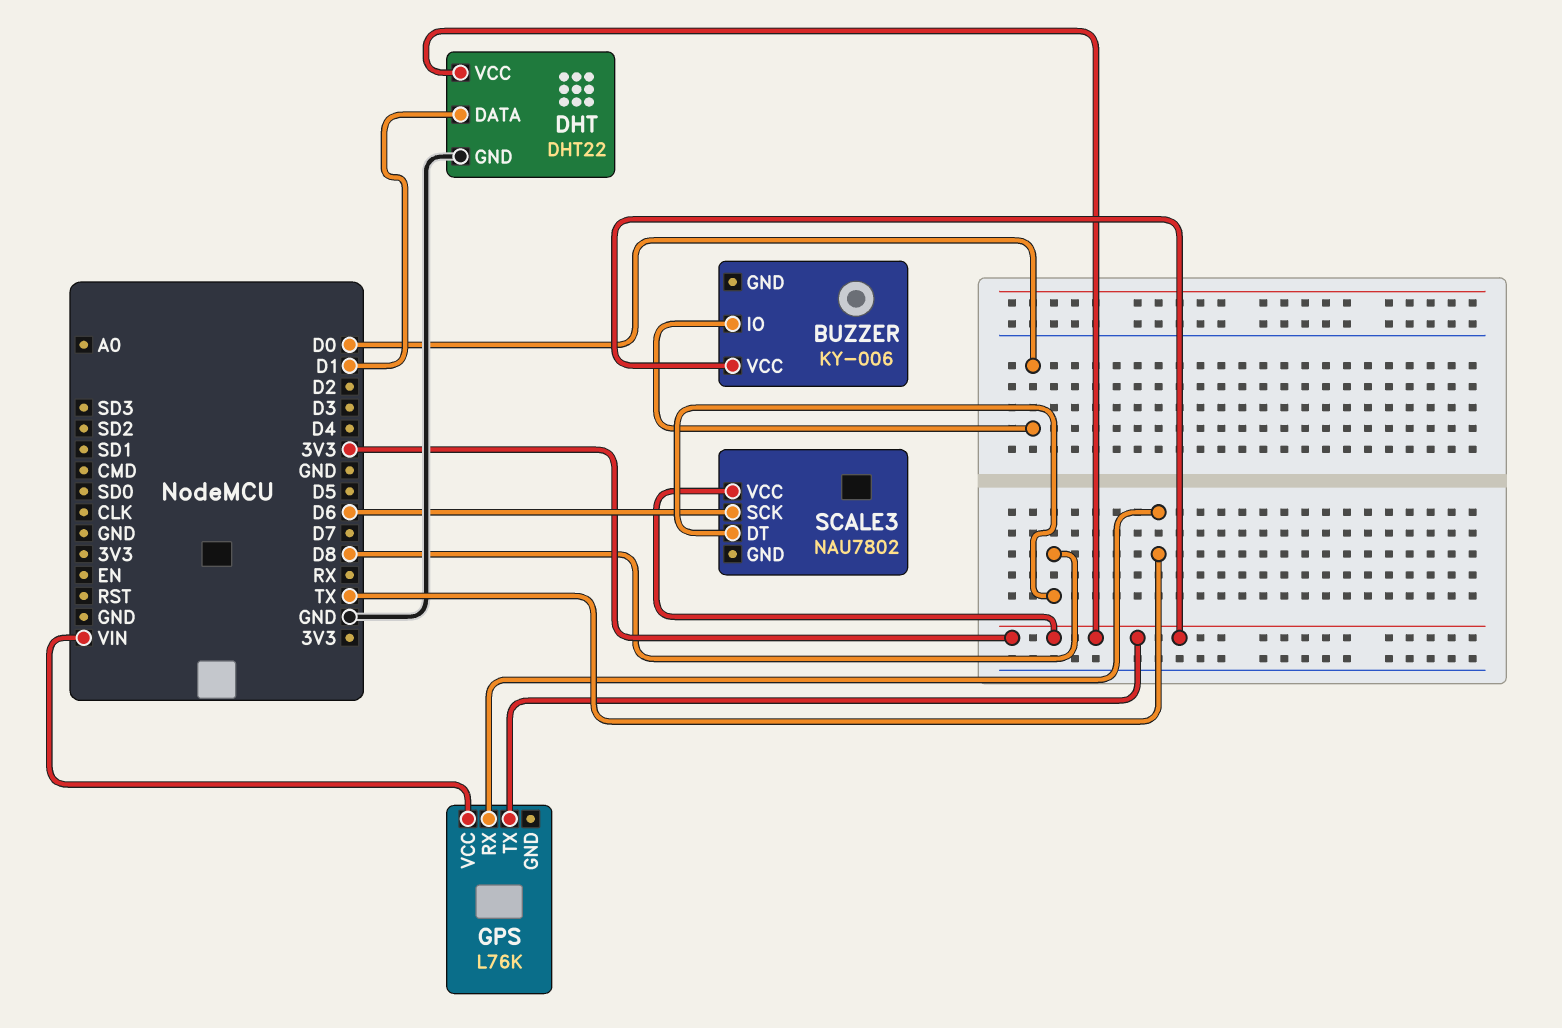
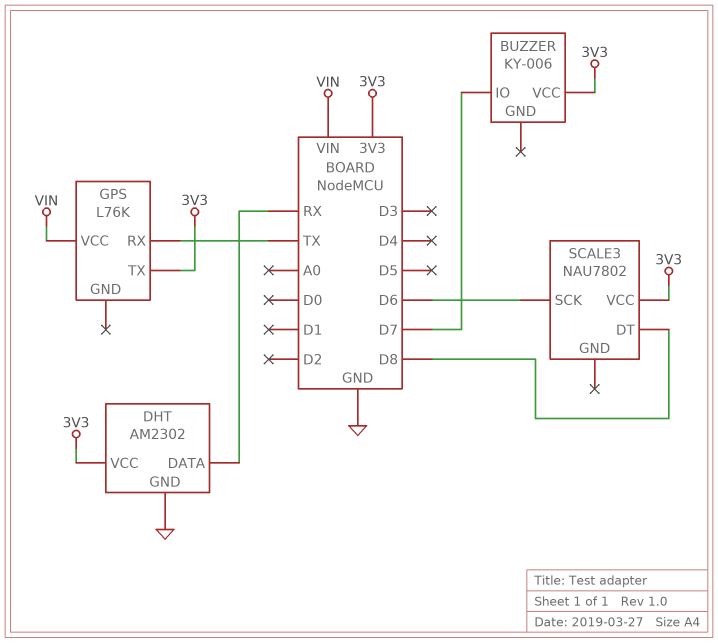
BUZZER pin IO: D0 -> D7
DHT: DHT22 -> AM2302
DHT pin DATA: D1 -> RX

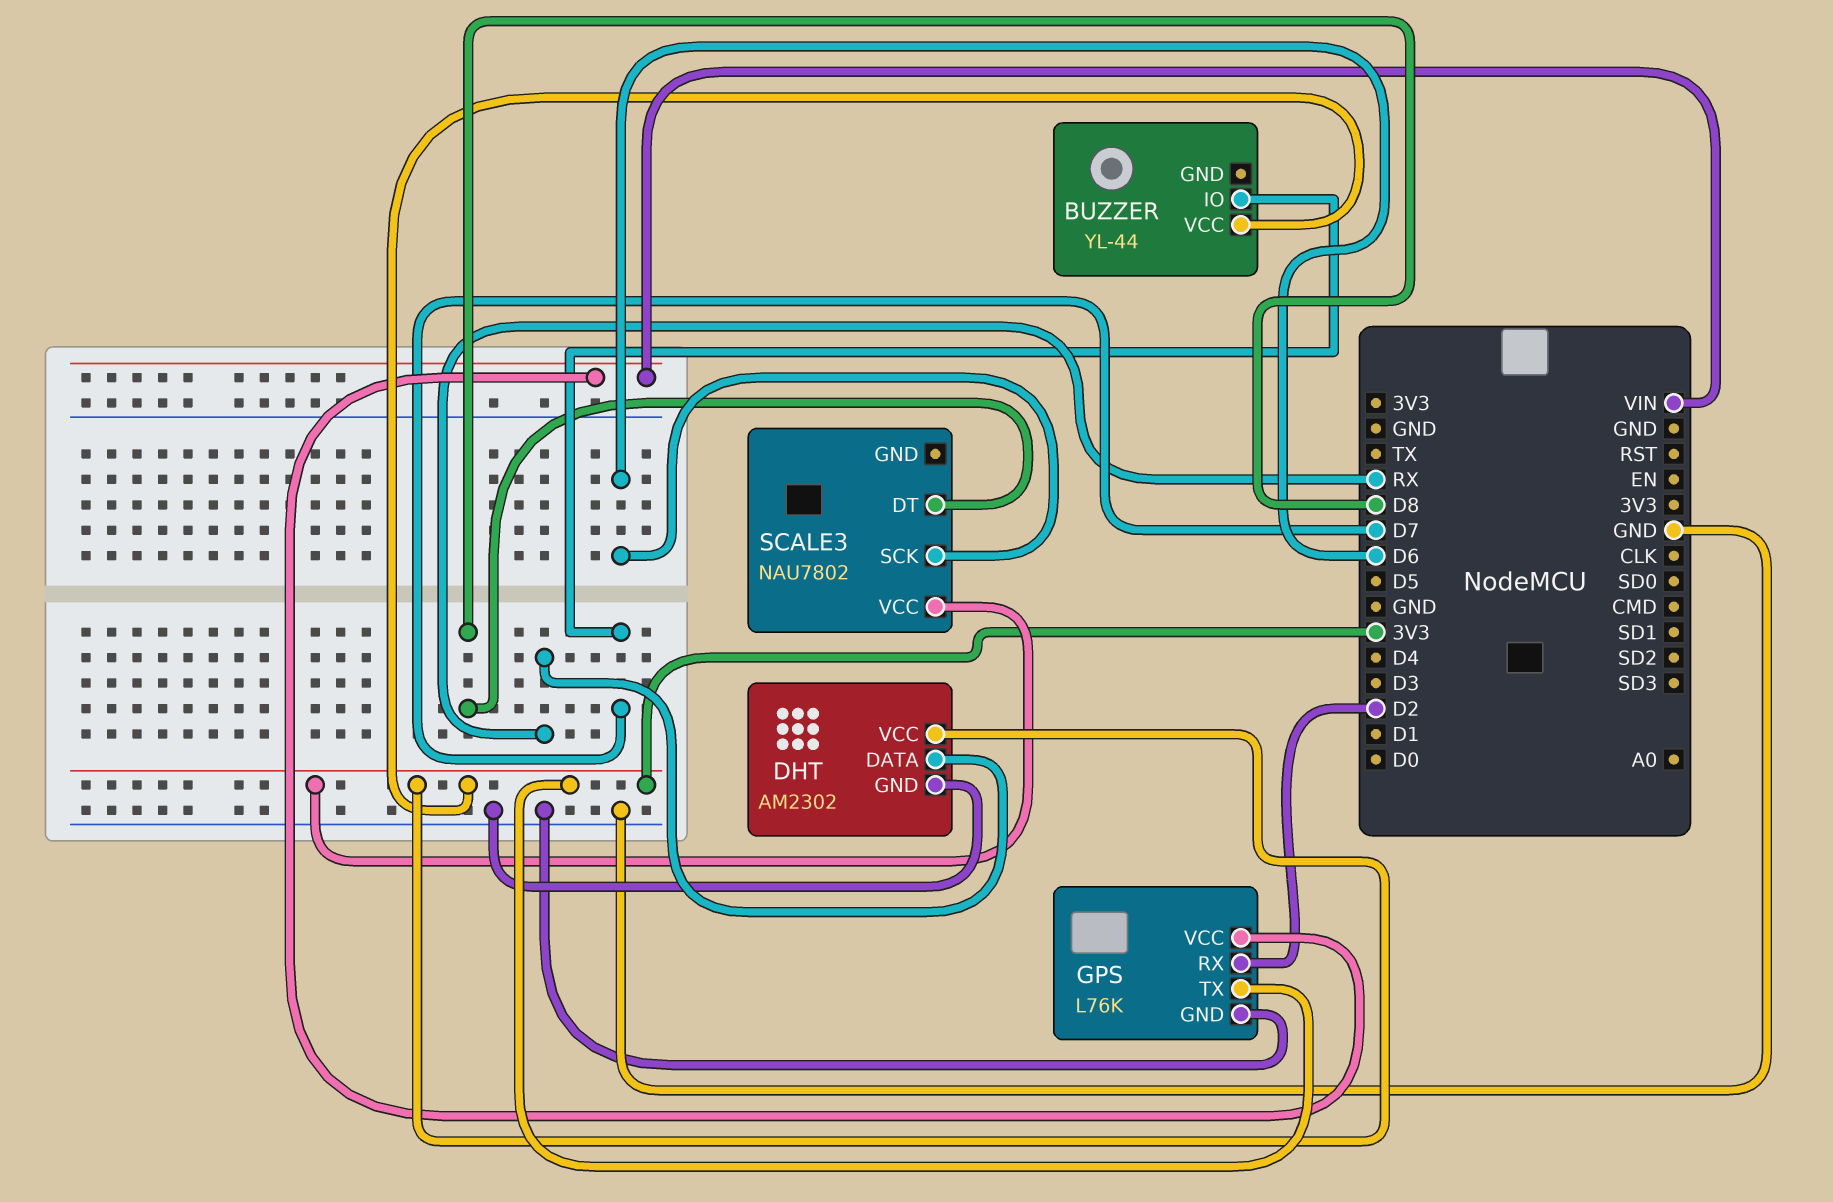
BUZZER: KY-006 -> YL-44
GPS pin GND: none -> GND
GPS pin RX: TX -> D2

